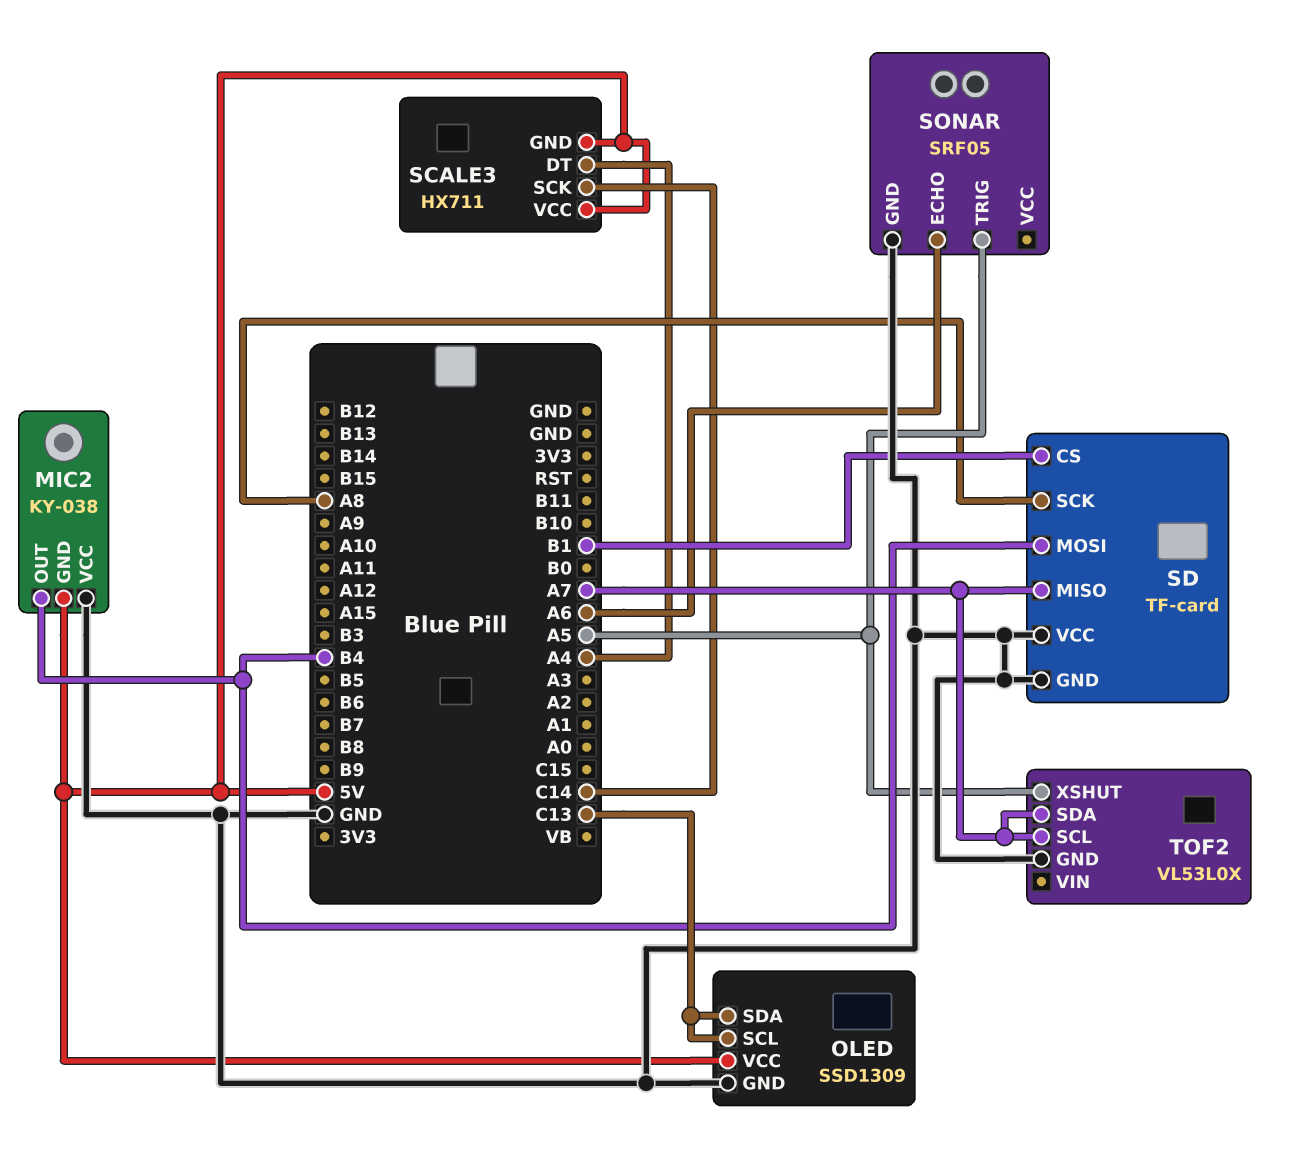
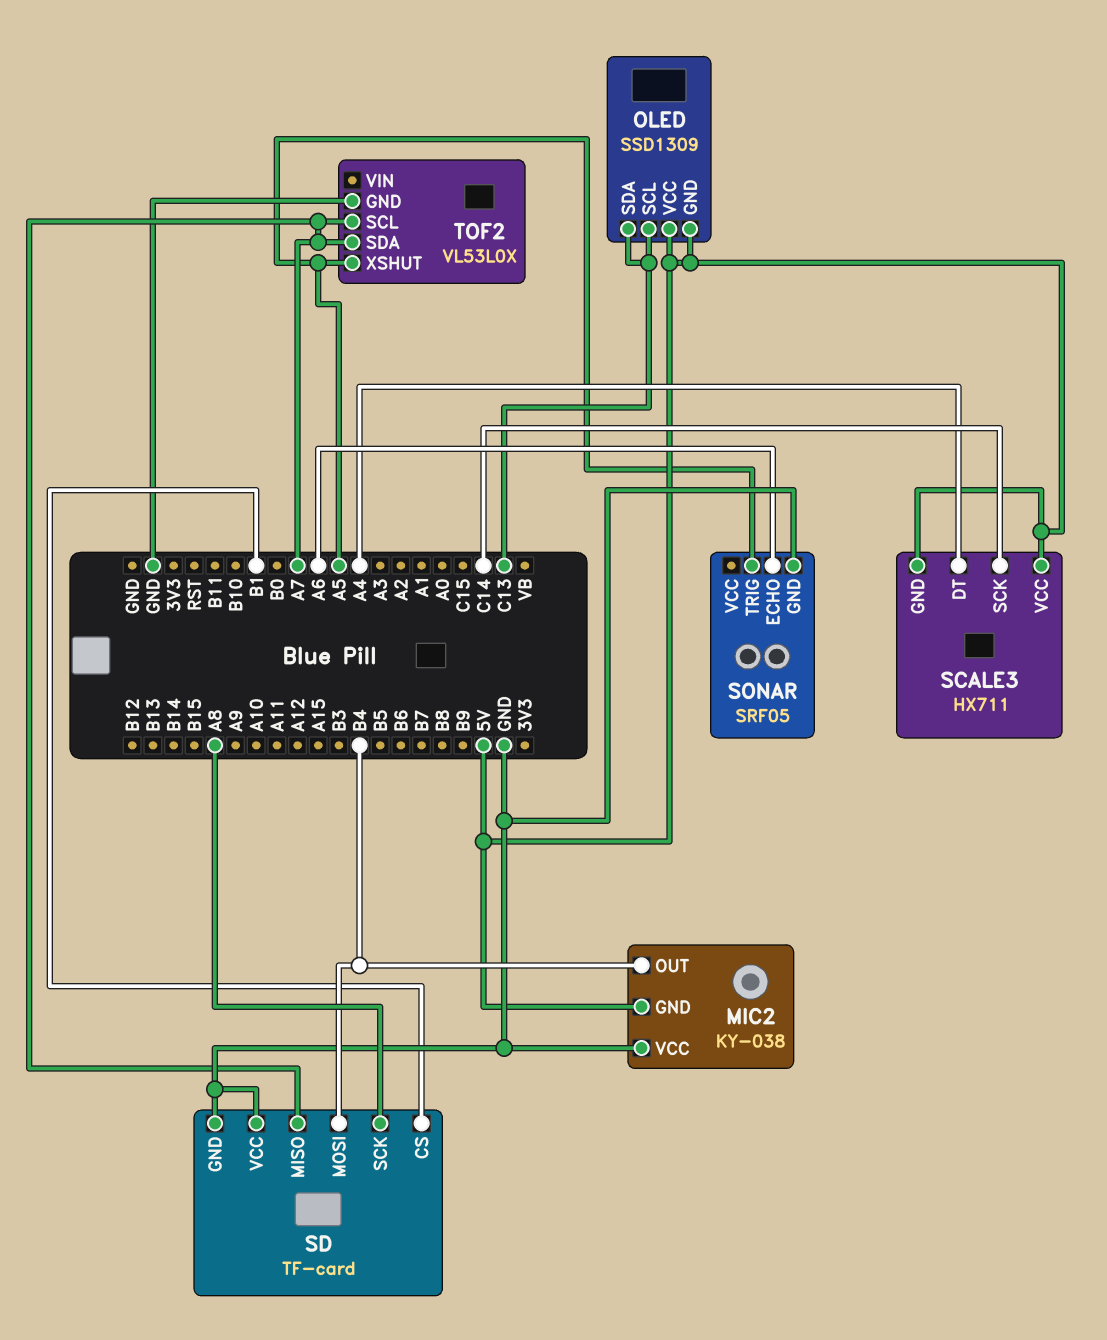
OLED pin GND: GND -> 5V

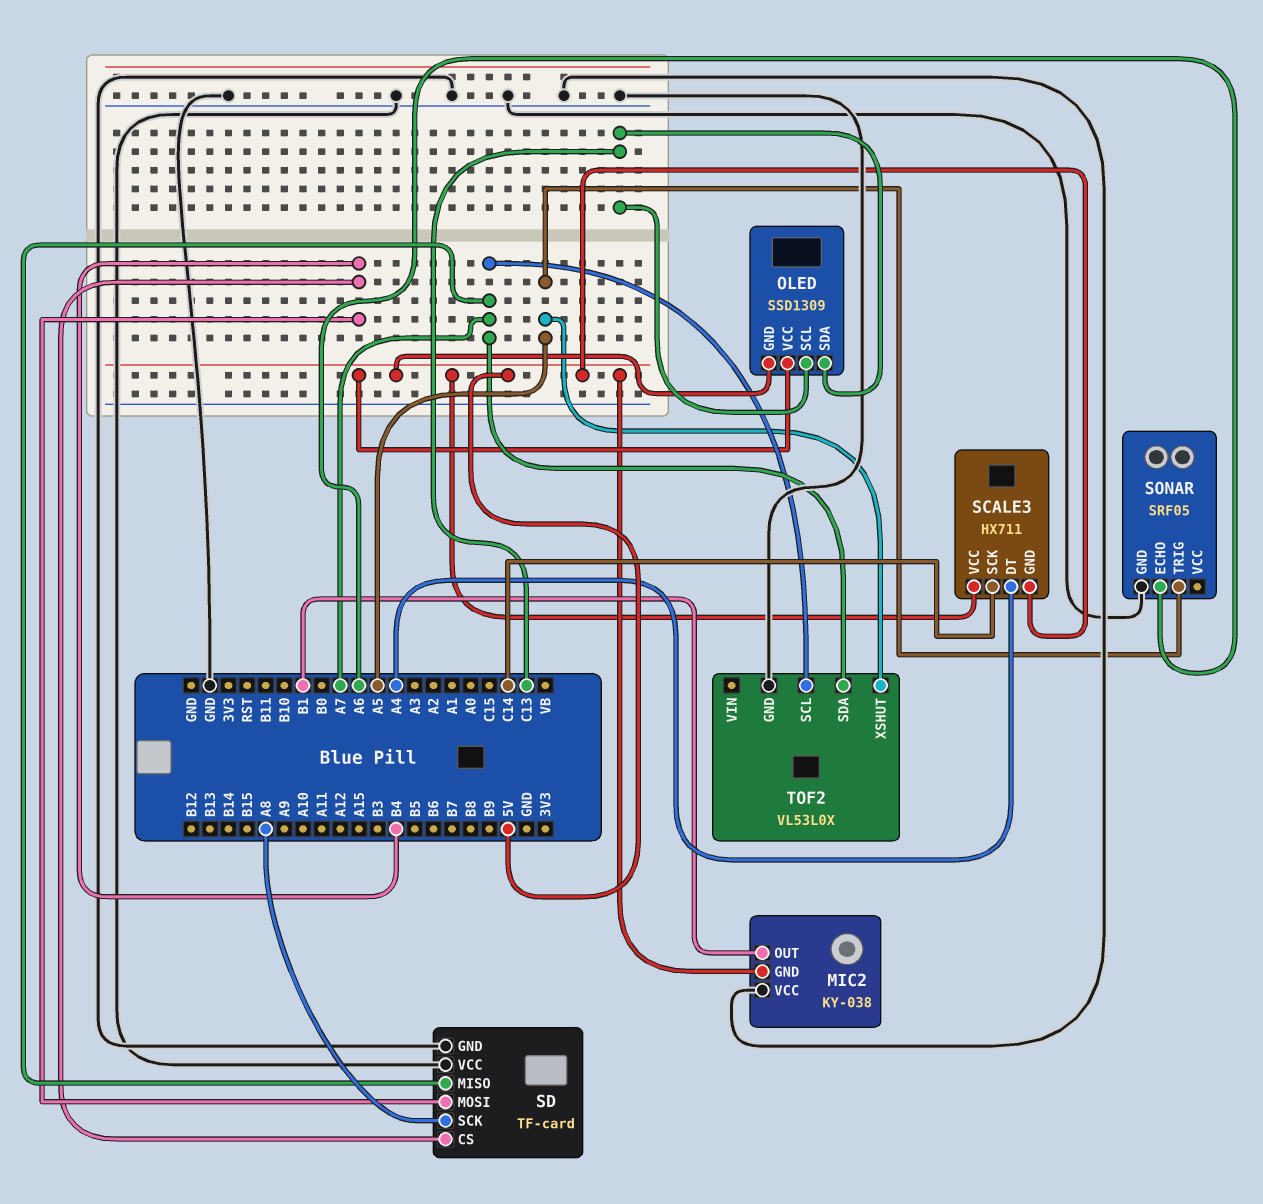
MIC2 pin OUT: B4 -> B1
SD pin CS: B1 -> B4

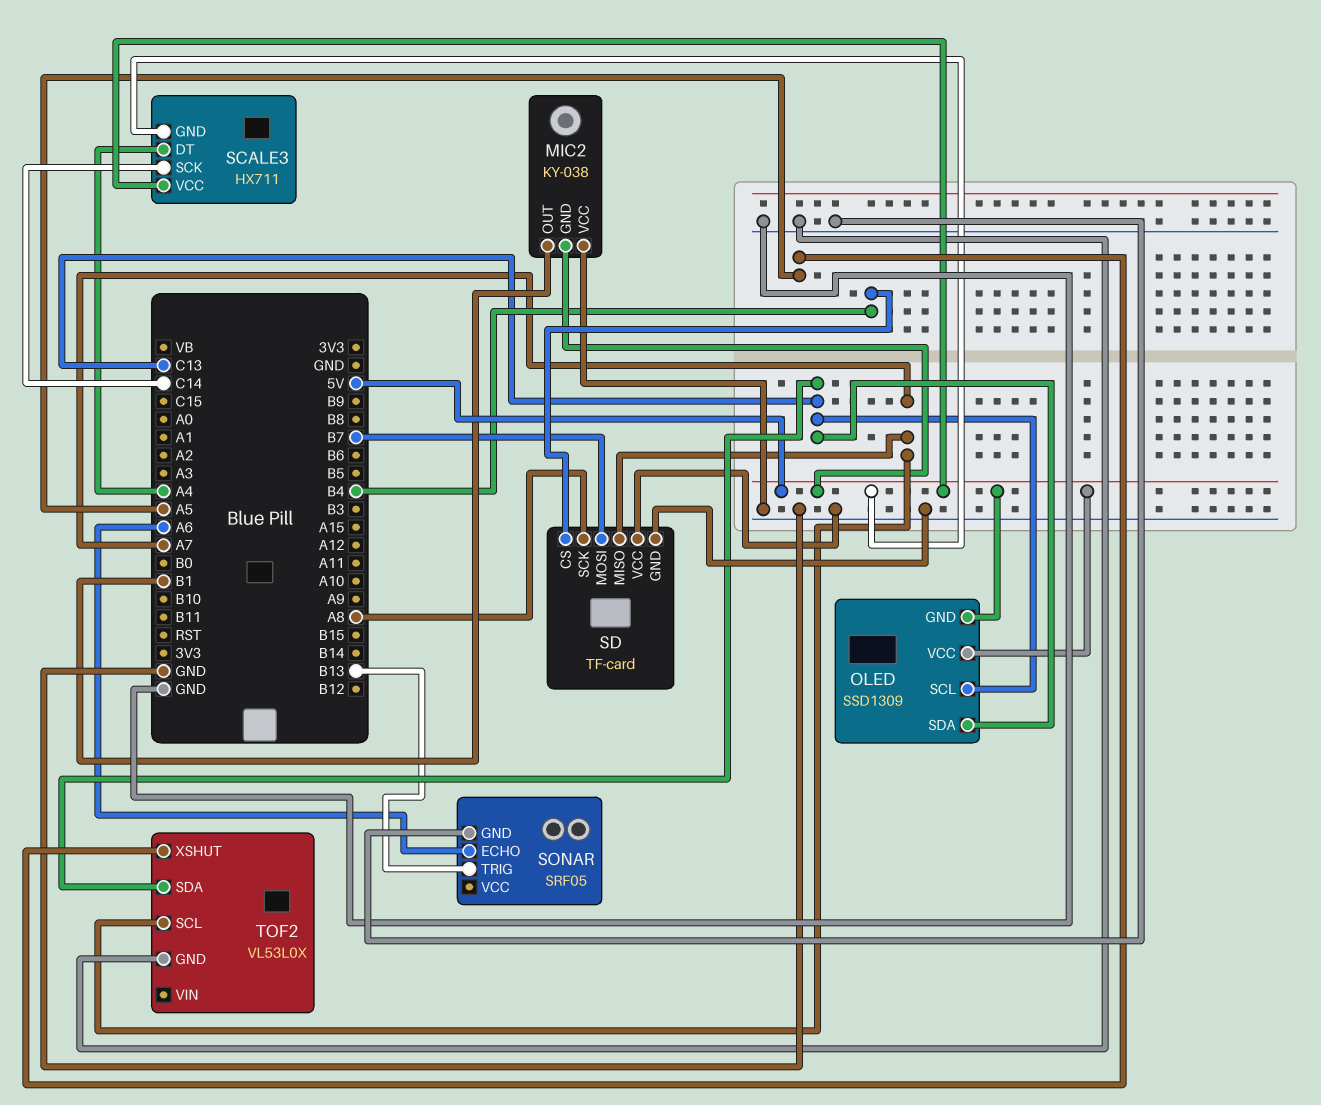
SD pin MOSI: B4 -> B7
SONAR pin TRIG: A5 -> B13
TOF2 pin SDA: A7 -> C13

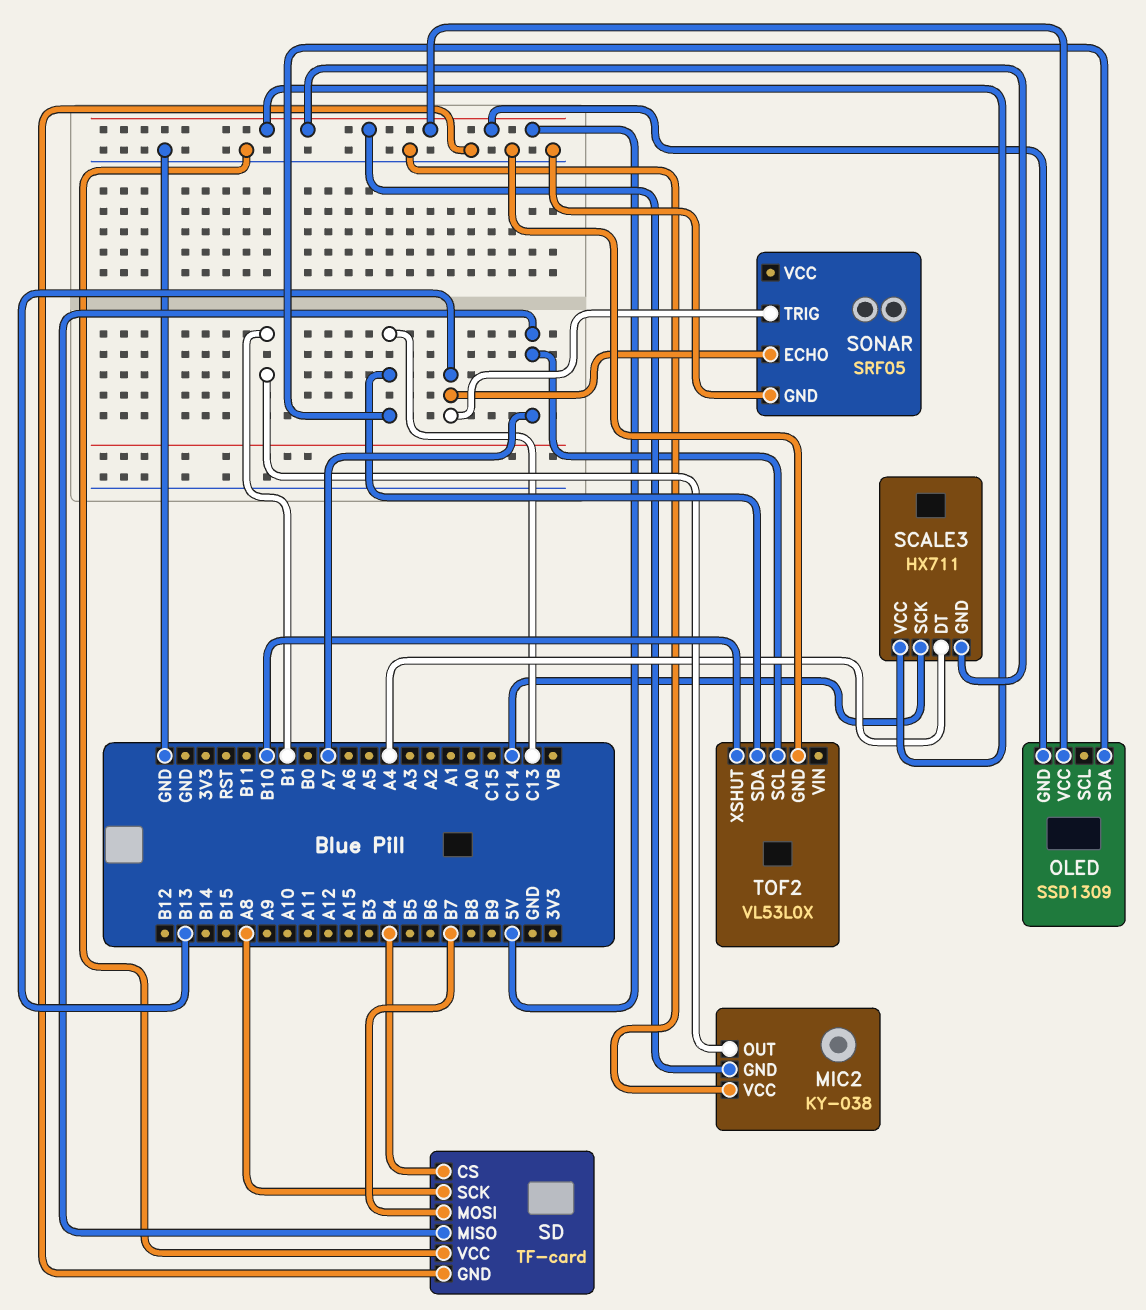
OLED pin SCL: C13 -> none
SONAR pin ECHO: A6 -> B13
TOF2 pin XSHUT: A5 -> B10

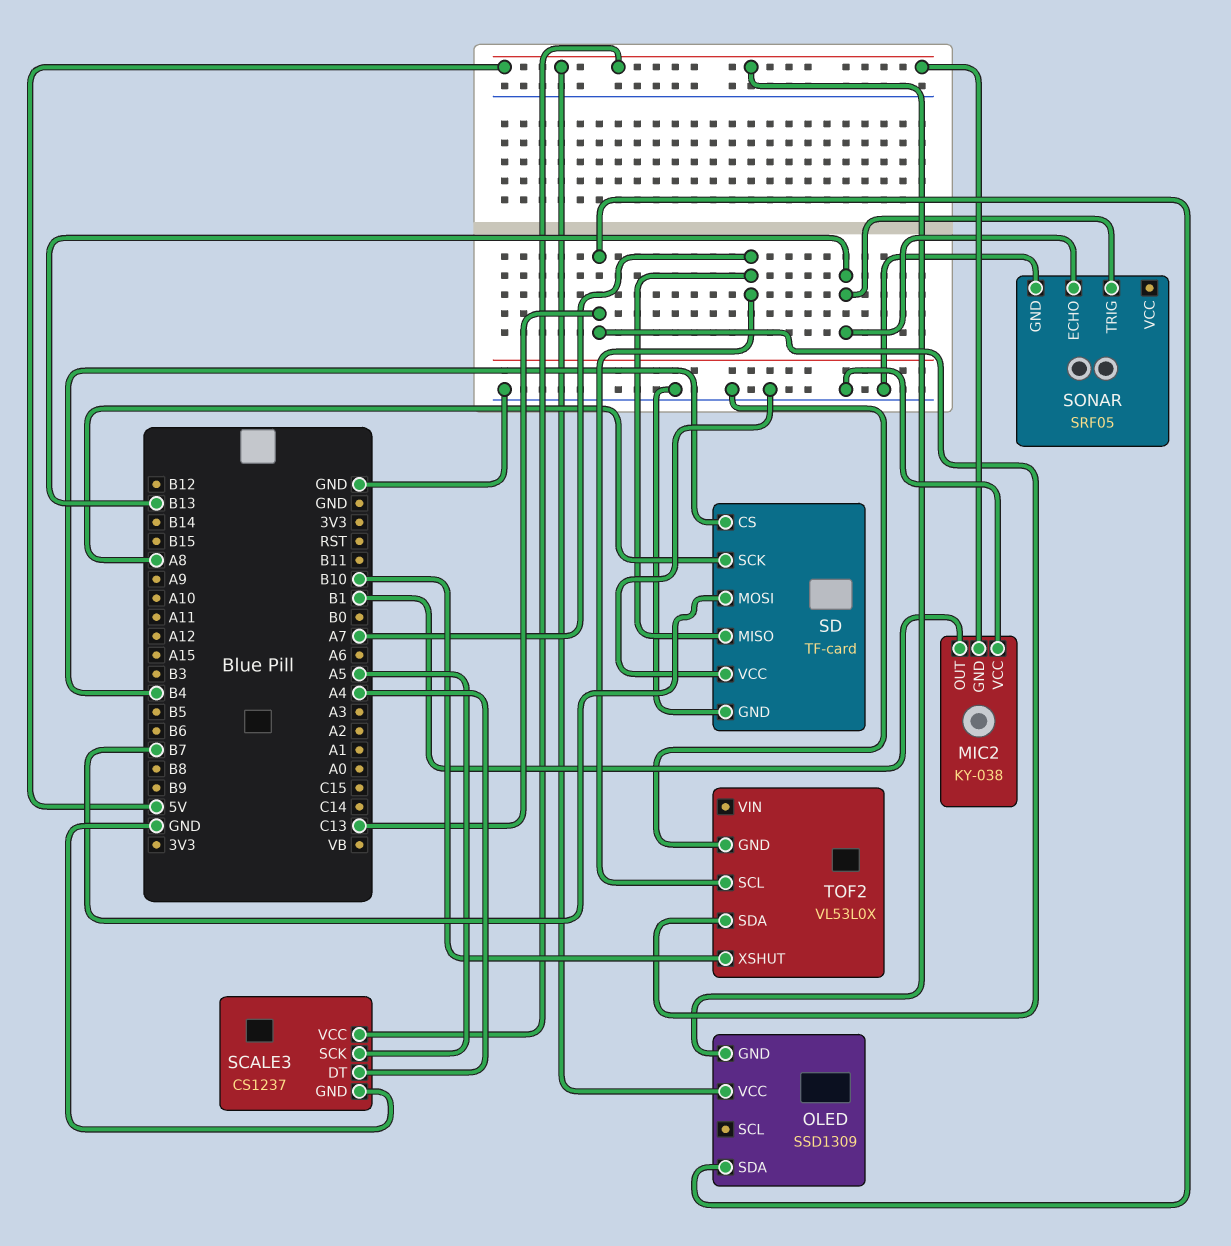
SCALE3: HX711 -> CS1237
SCALE3 pin GND: 5V -> GND
SCALE3 pin SCK: C14 -> A5

